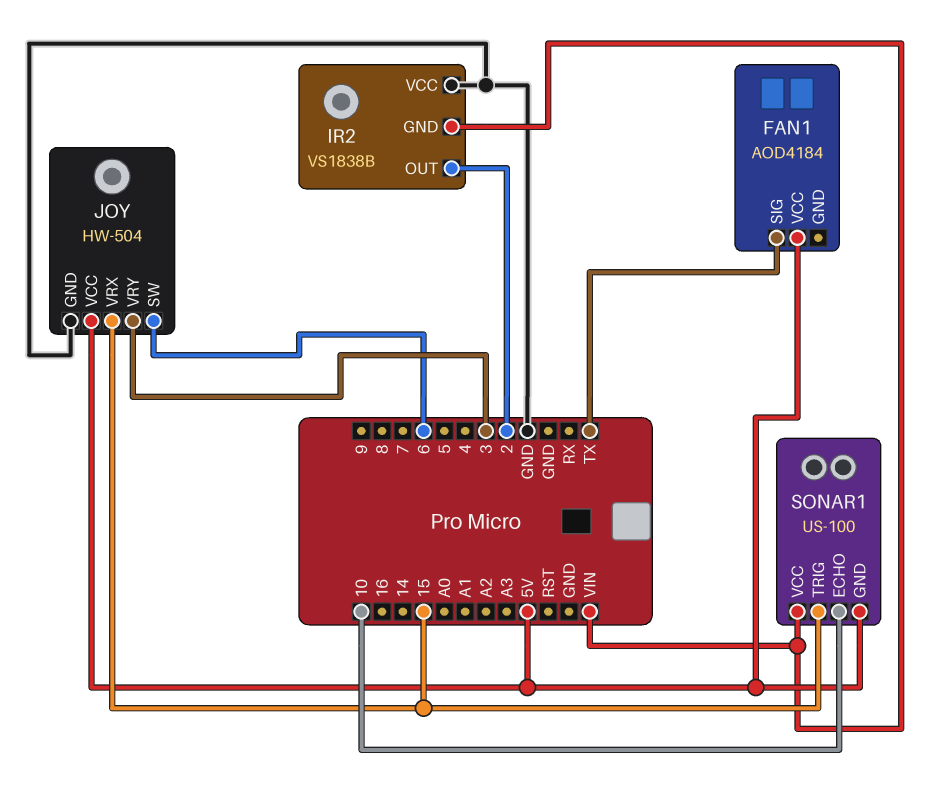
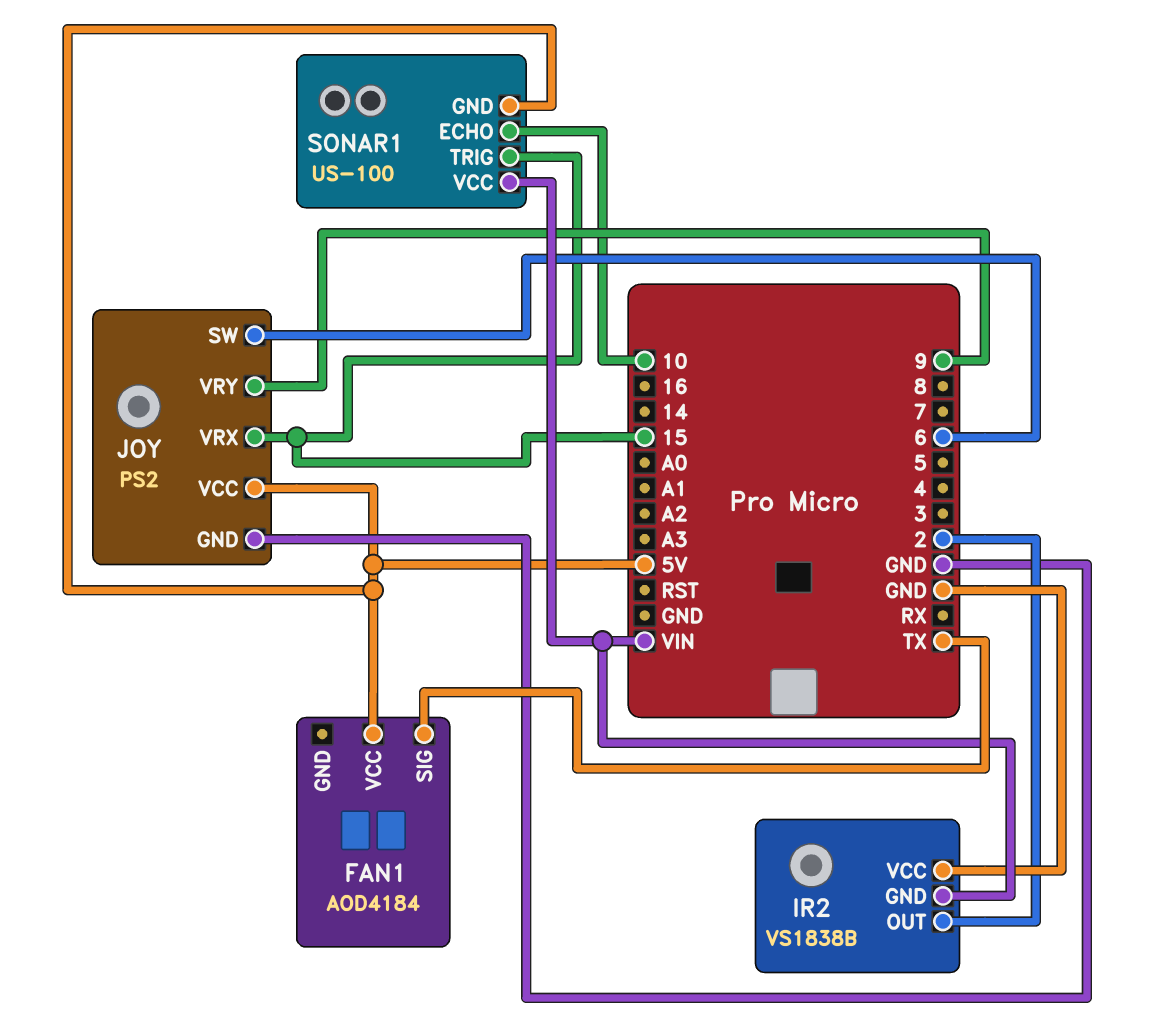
JOY: HW-504 -> PS2
JOY pin VRY: 3 -> 9

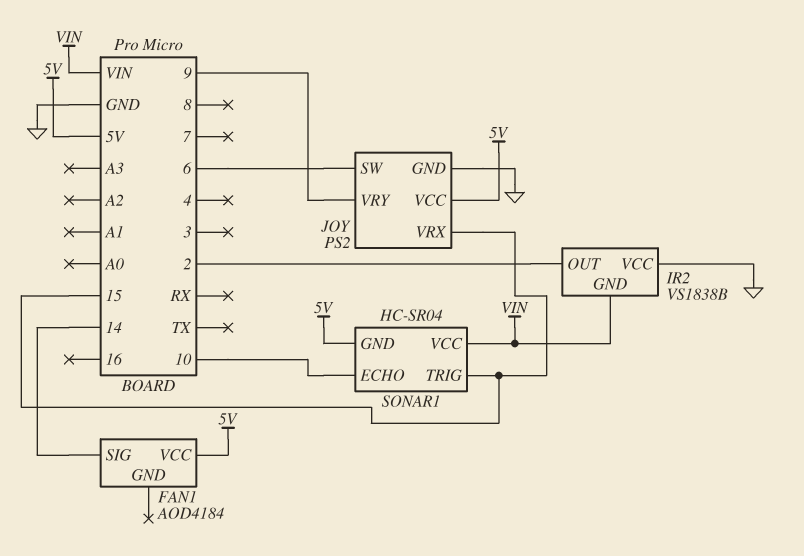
FAN1 pin SIG: TX -> 14
SONAR1: US-100 -> HC-SR04

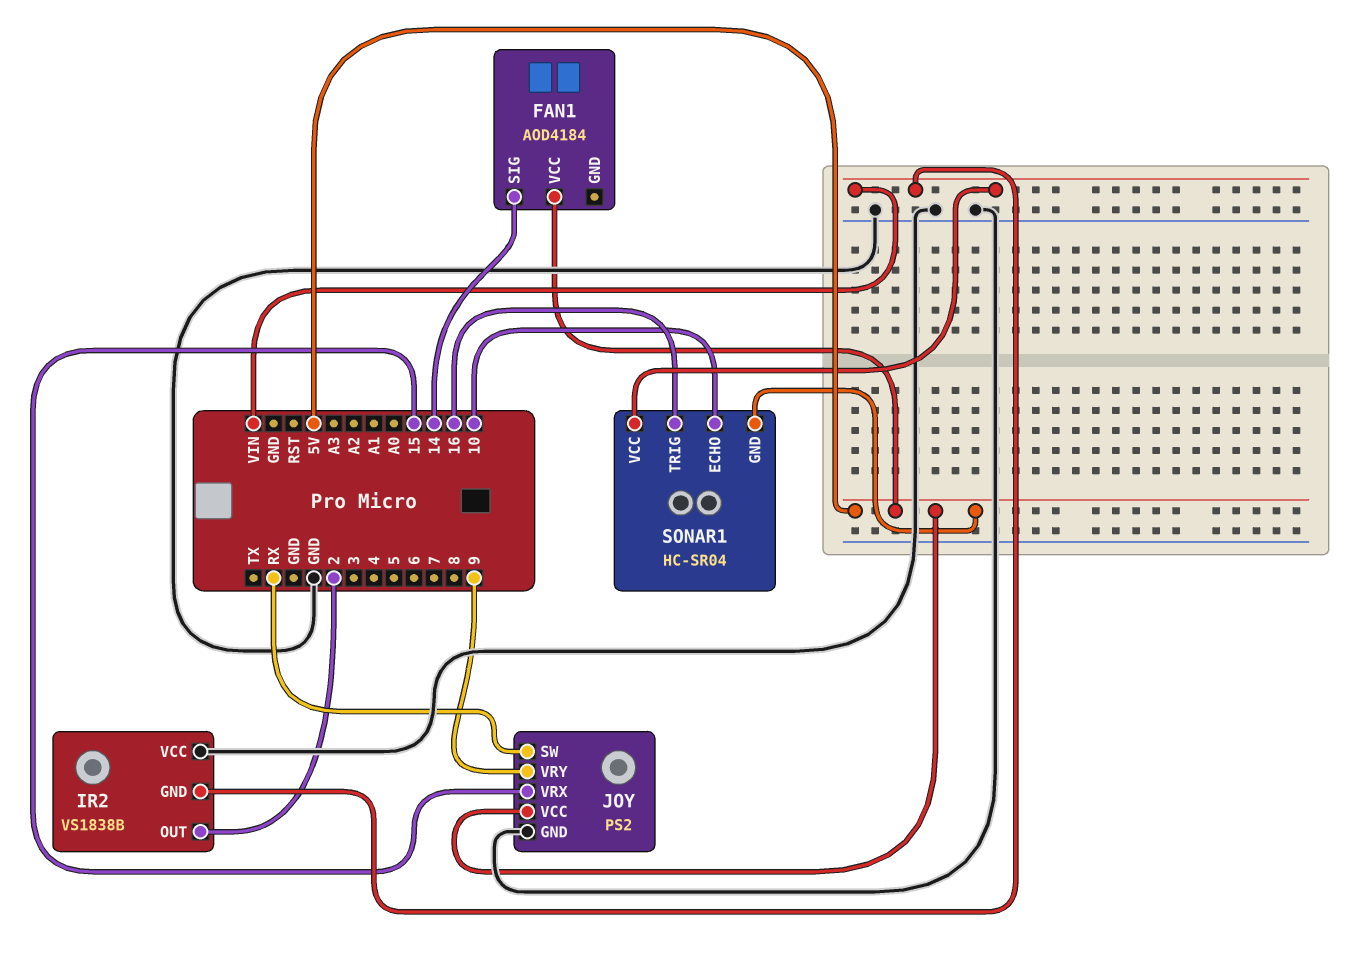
JOY pin SW: 6 -> RX
SONAR1 pin TRIG: 15 -> 16

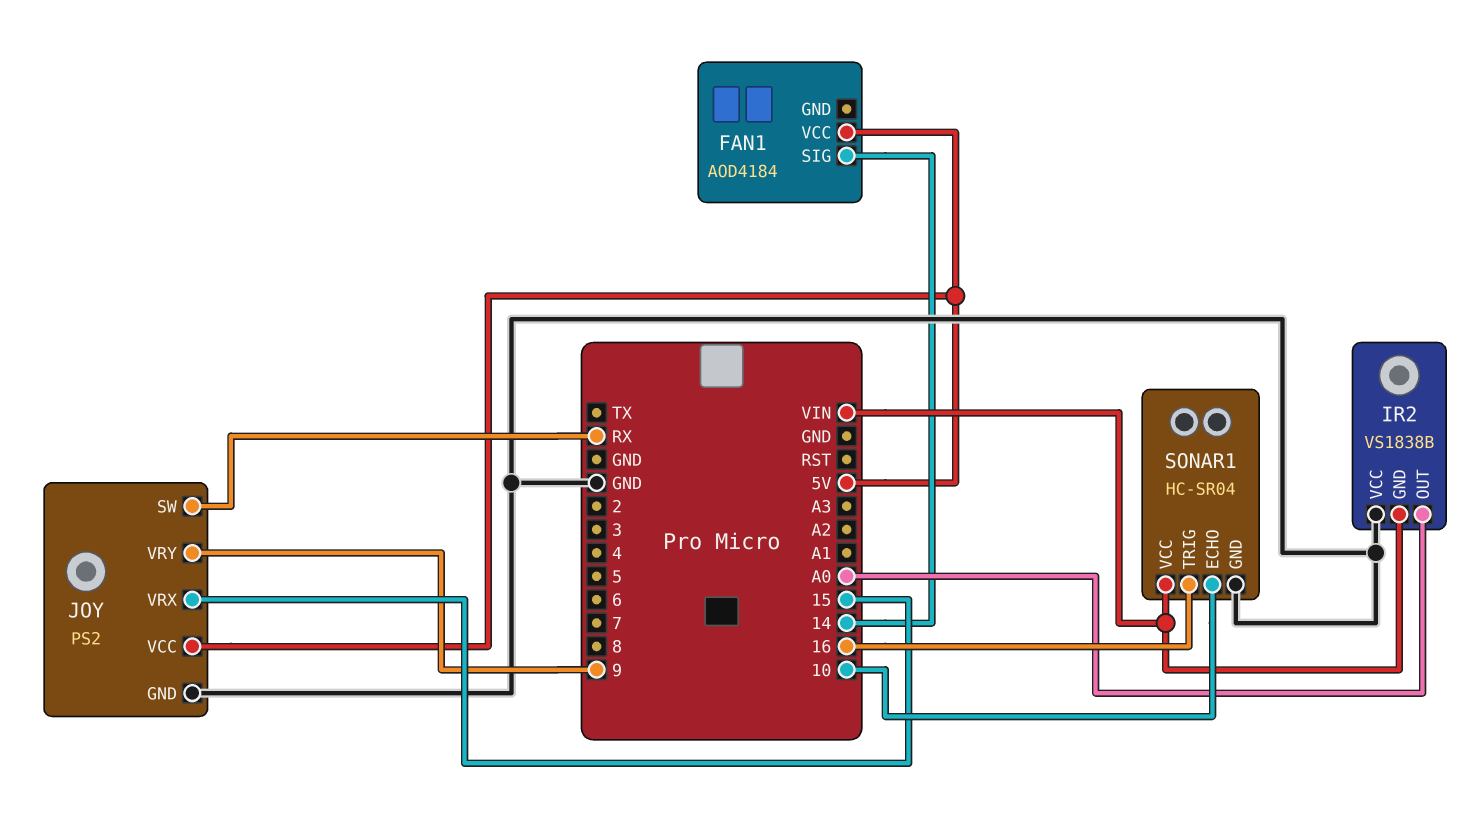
IR2 pin OUT: 2 -> A0
SONAR1 pin GND: 5V -> GND

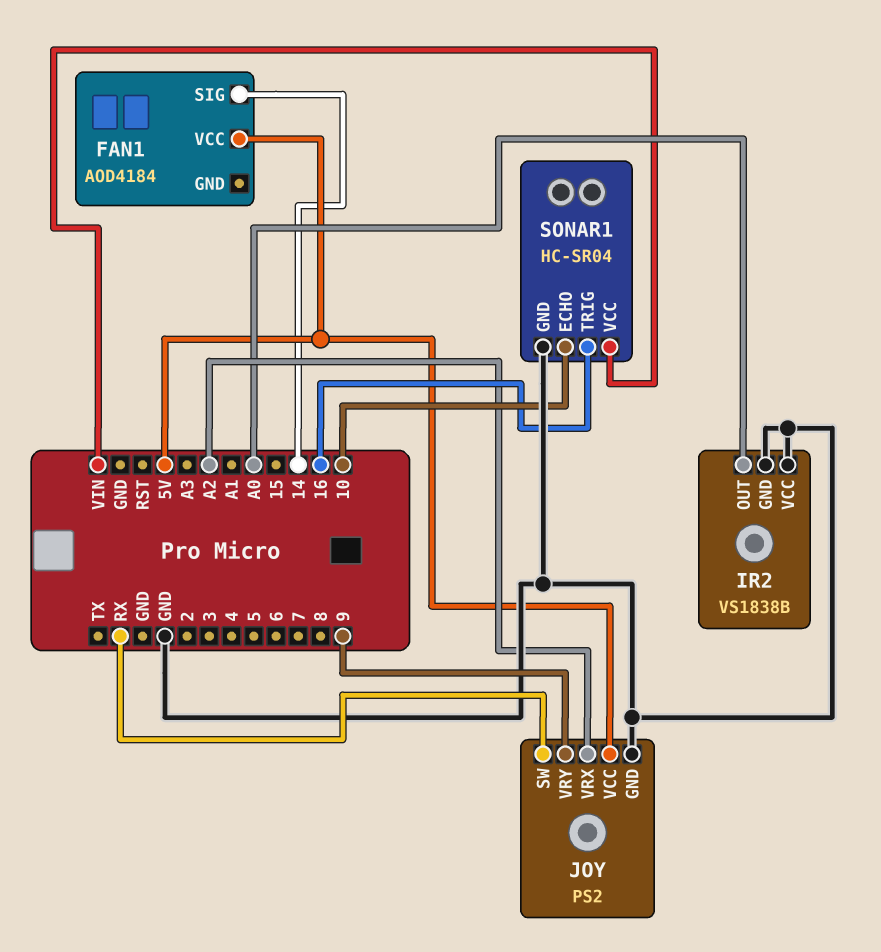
IR2 pin GND: VIN -> GND
JOY pin VRX: 15 -> A2

